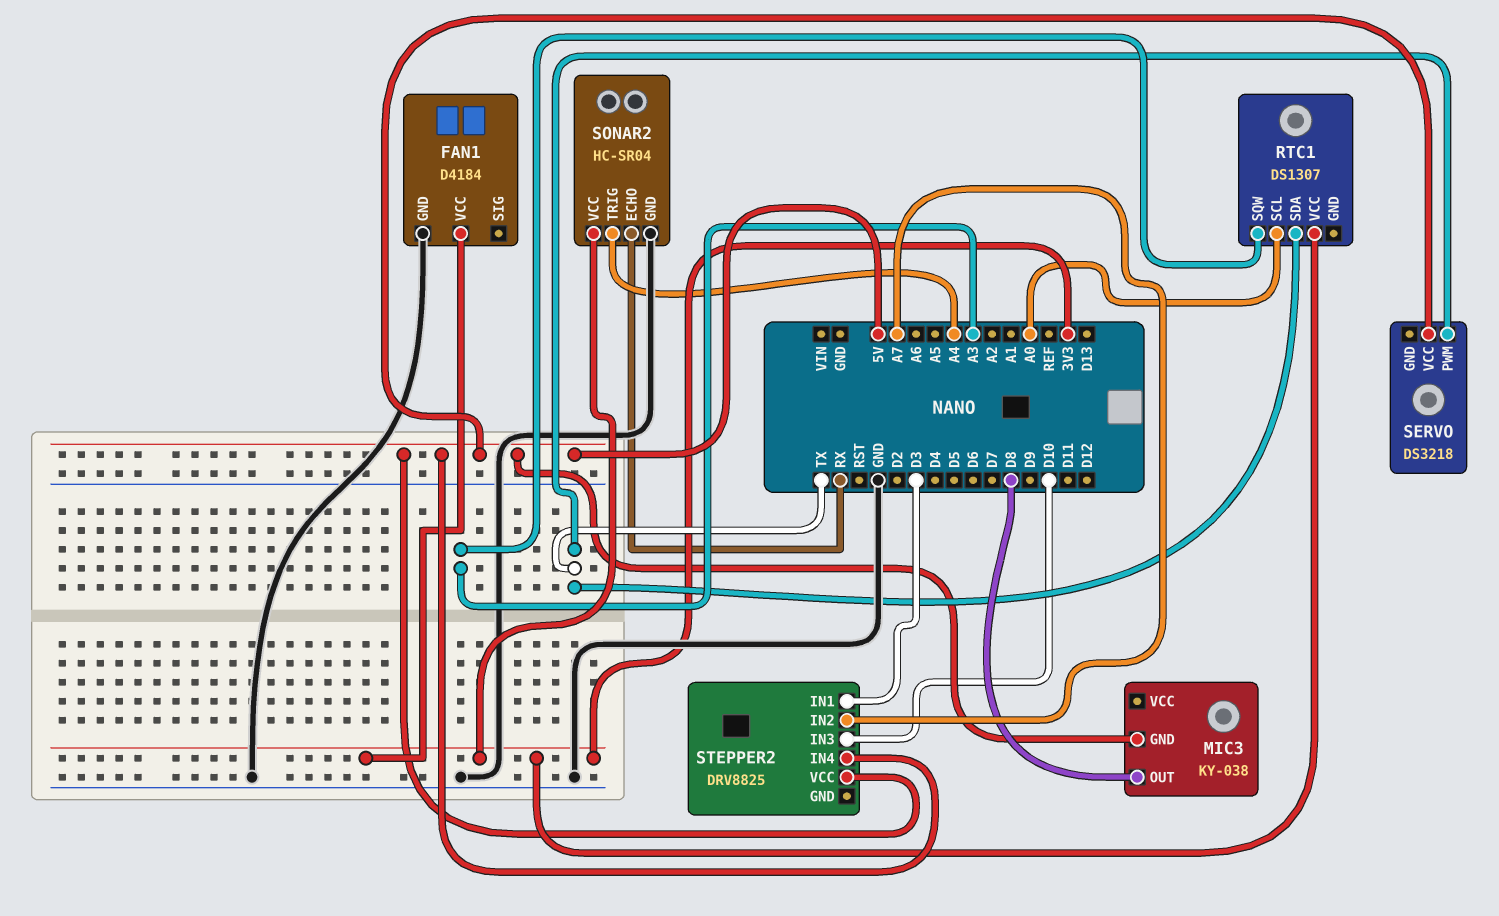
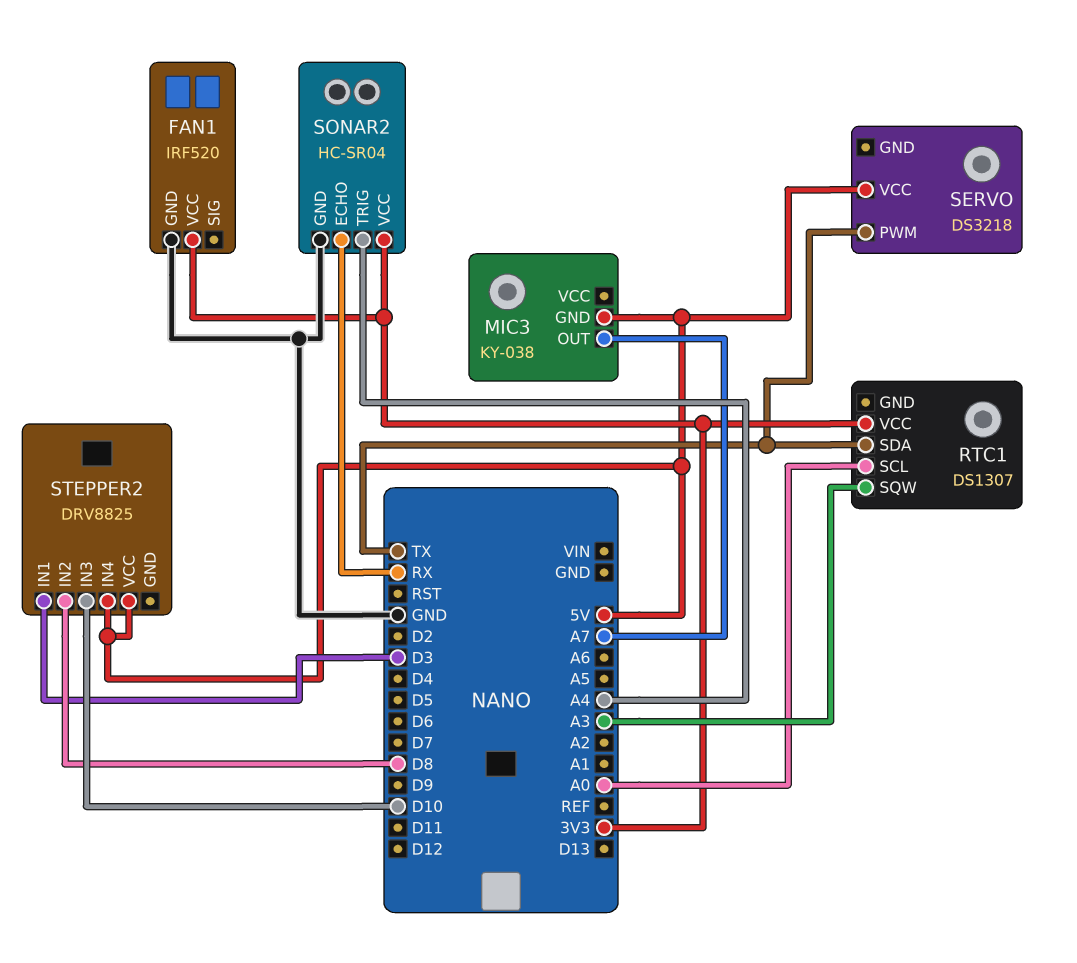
FAN1: D4184 -> IRF520
MIC3 pin OUT: D8 -> A7
STEPPER2 pin IN2: A7 -> D8

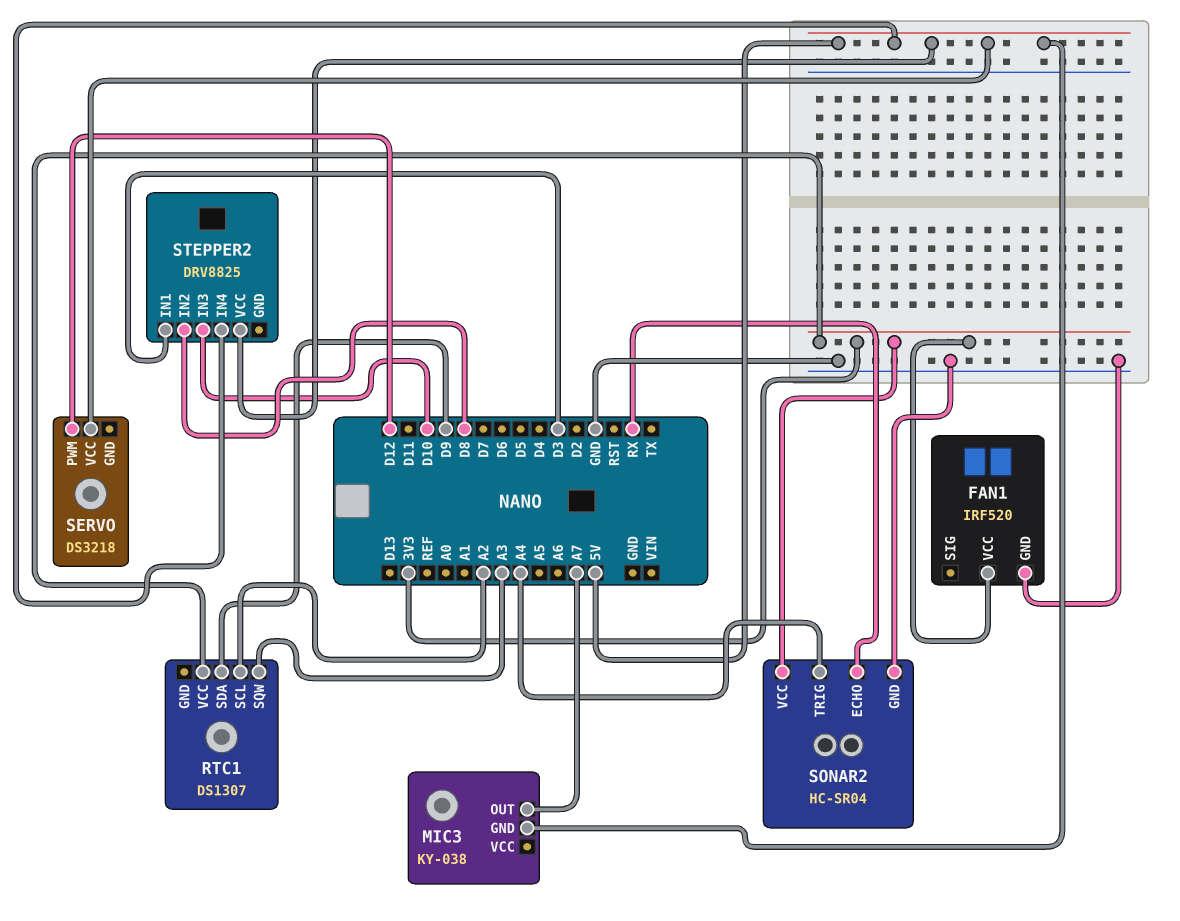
RTC1 pin SCL: A0 -> A2
RTC1 pin SDA: TX -> D9
SERVO pin PWM: TX -> D12

